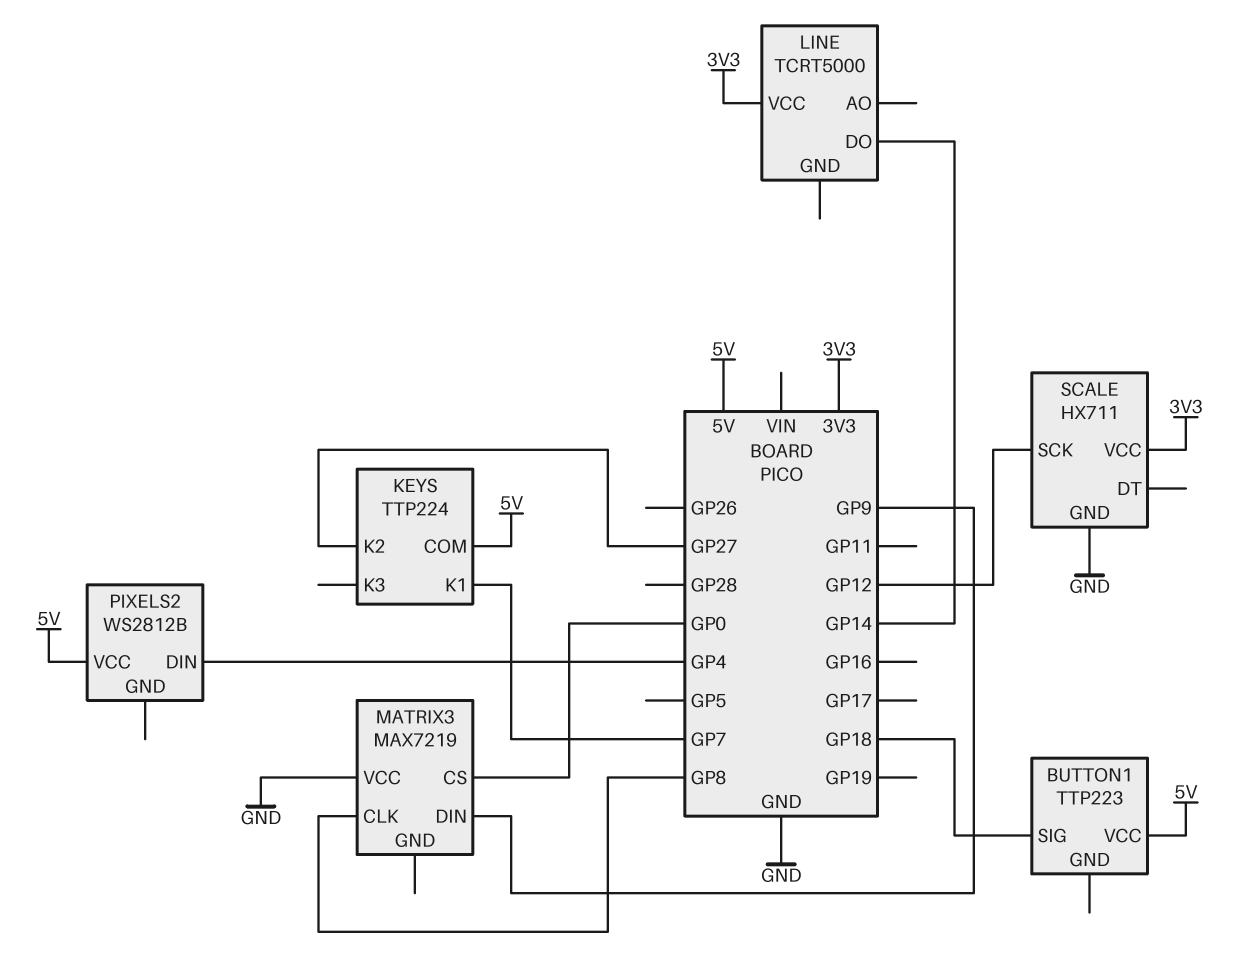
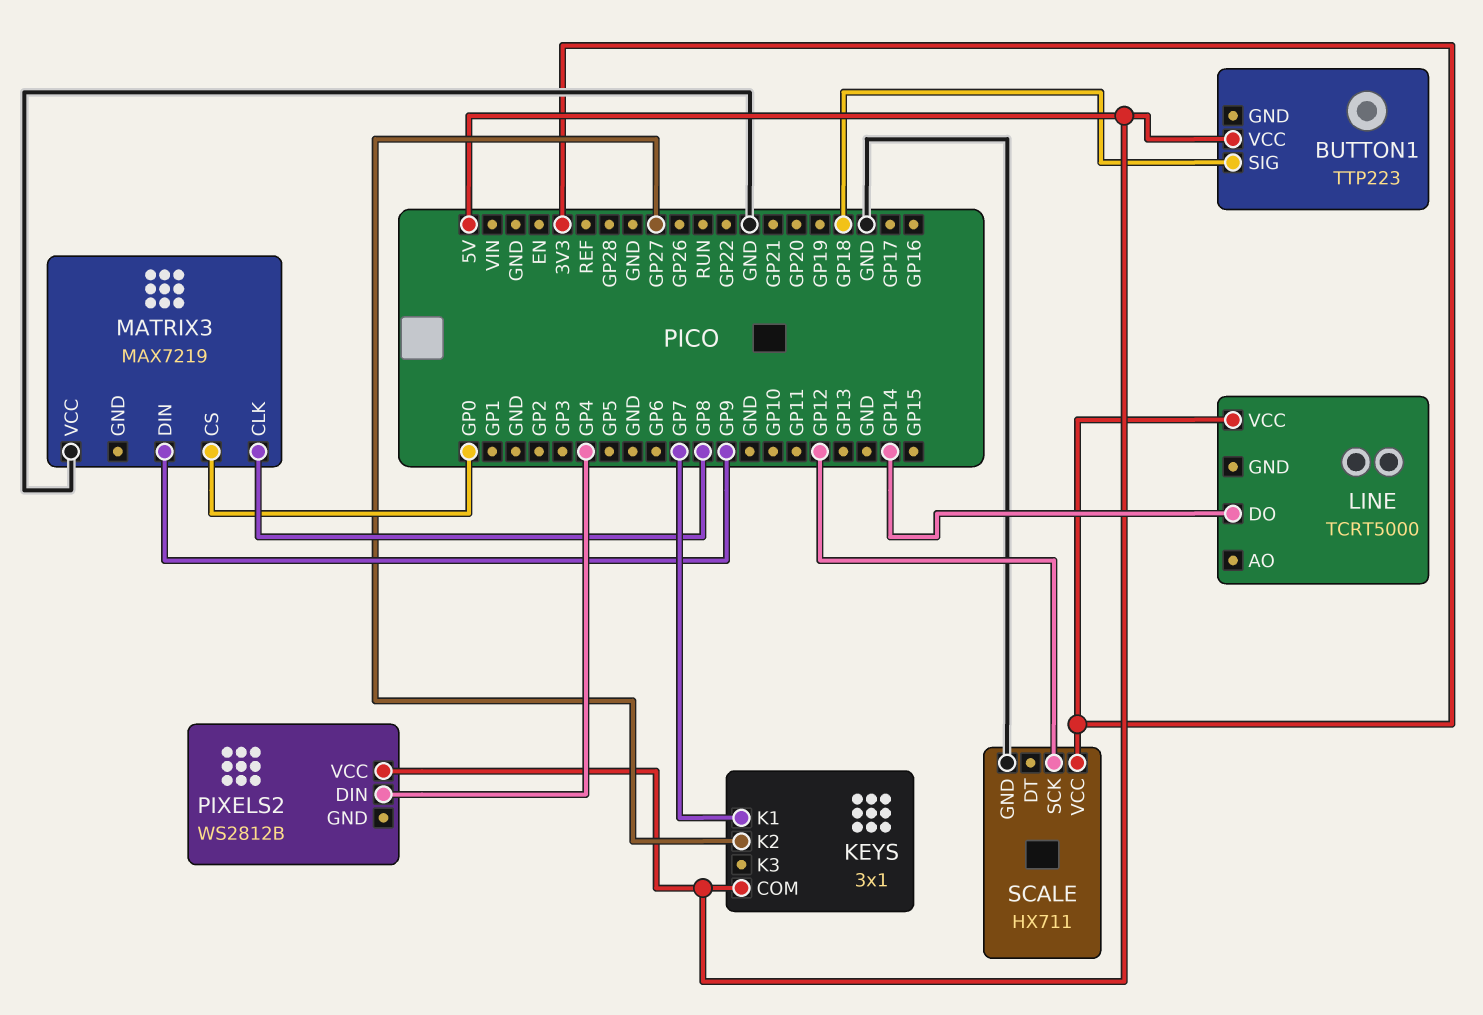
KEYS: TTP224 -> 3x1

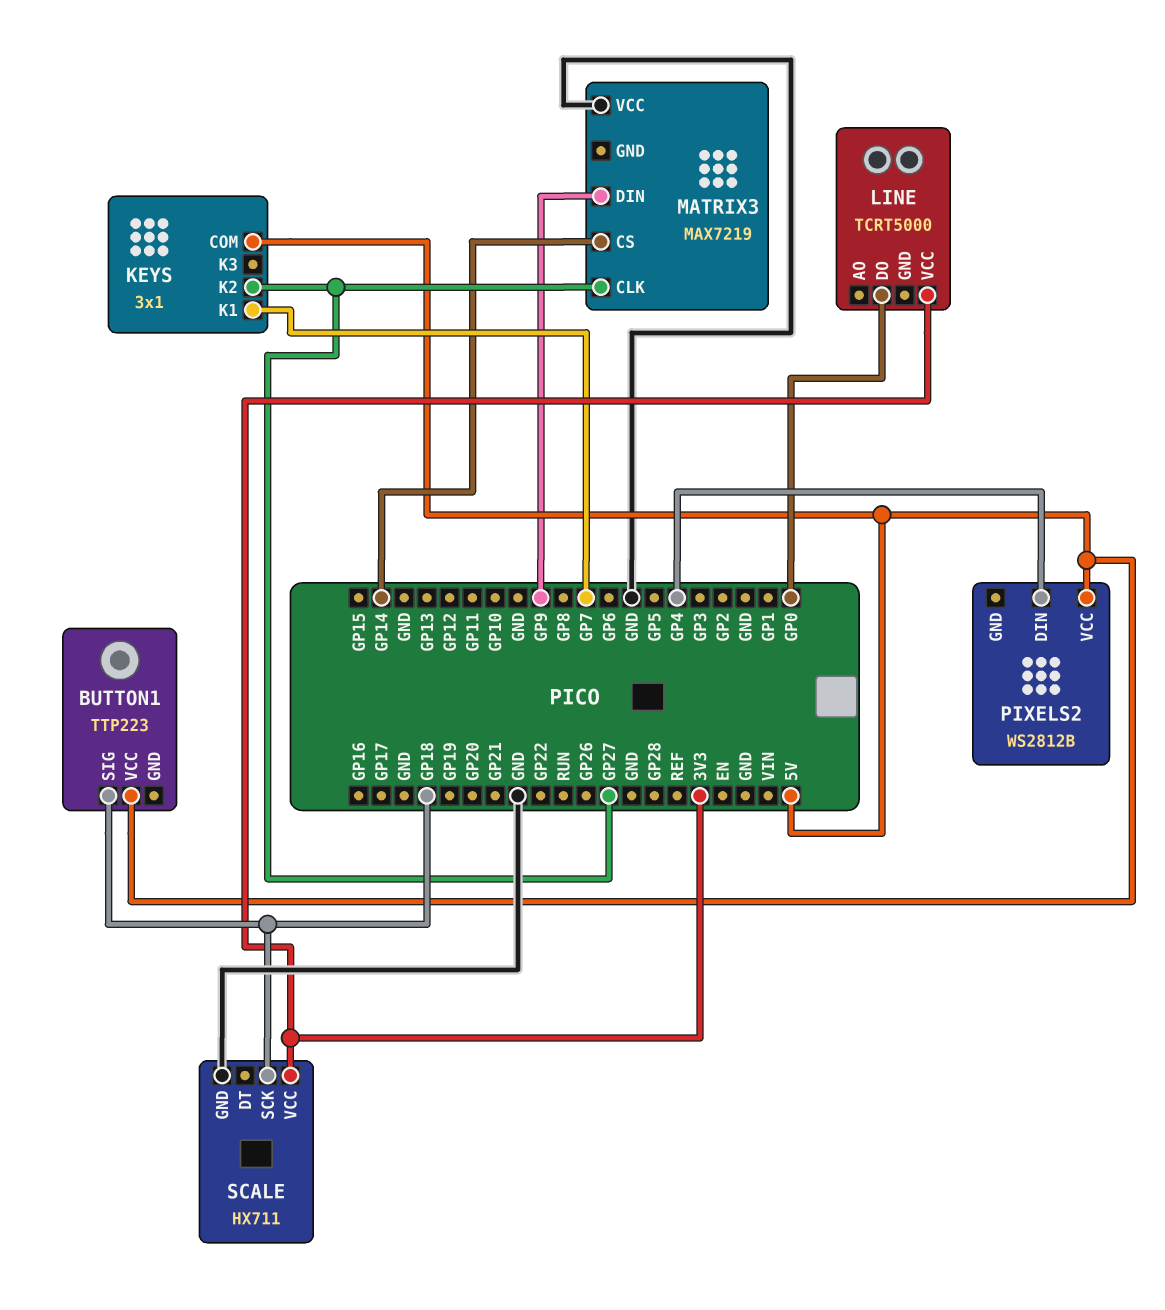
LINE pin DO: GP14 -> GP0
MATRIX3 pin CLK: GP8 -> GP27
MATRIX3 pin CS: GP0 -> GP14
SCALE pin SCK: GP12 -> GP18

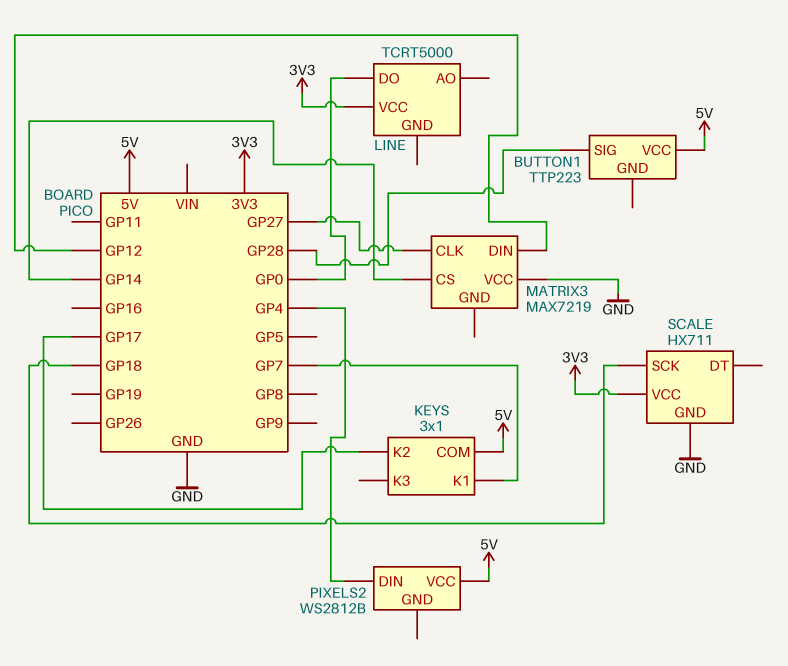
BUTTON1 pin SIG: GP18 -> GP28
KEYS pin K2: GP27 -> GP17
MATRIX3 pin DIN: GP9 -> GP12

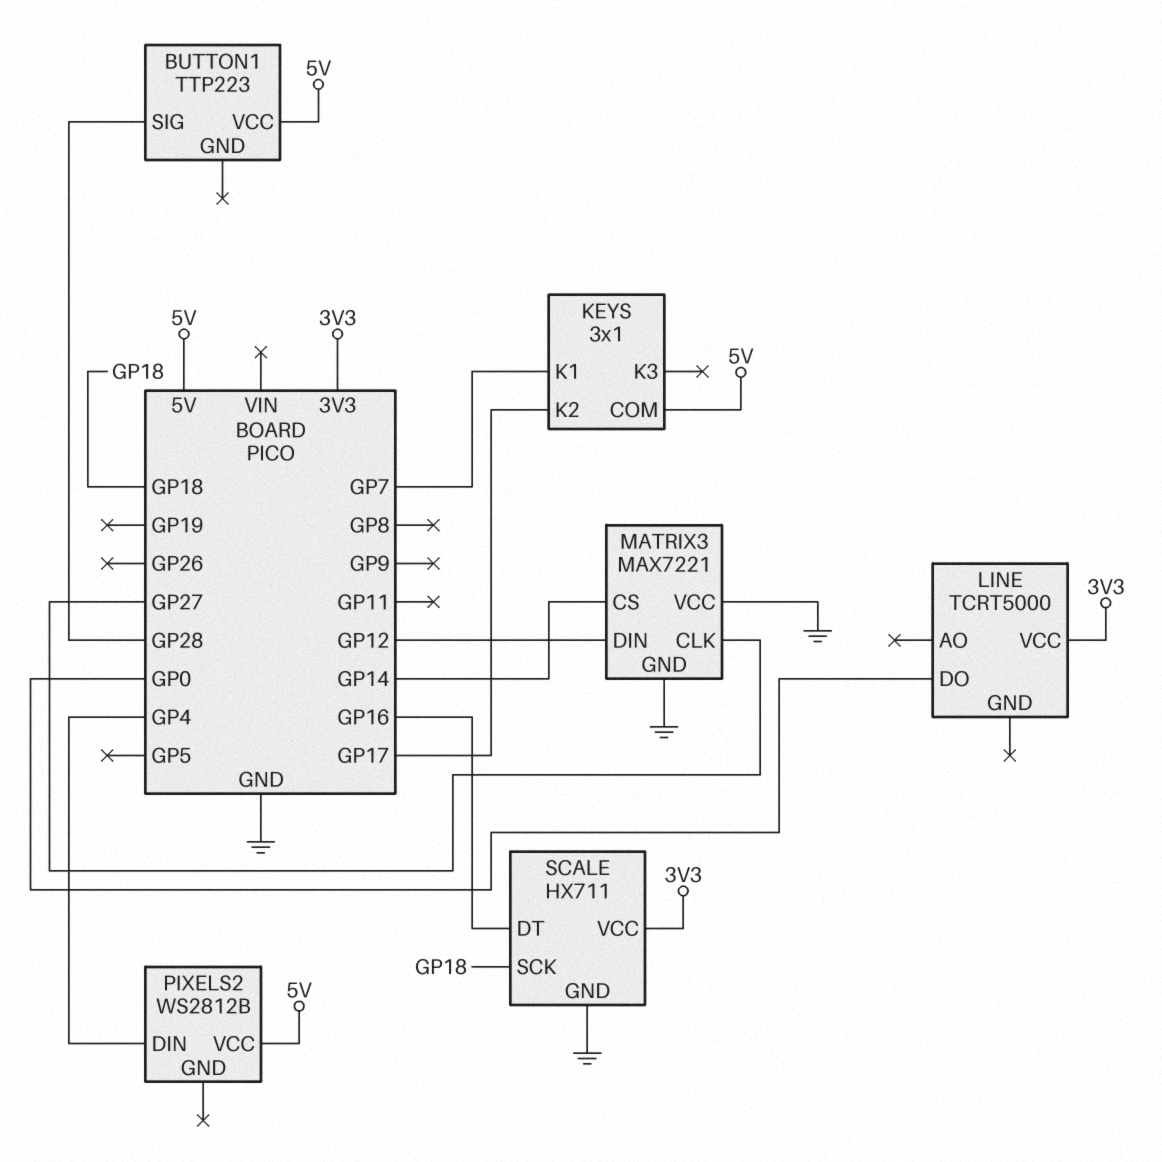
MATRIX3: MAX7219 -> MAX7221
MATRIX3 pin GND: none -> GND
SCALE pin DT: none -> GP16

